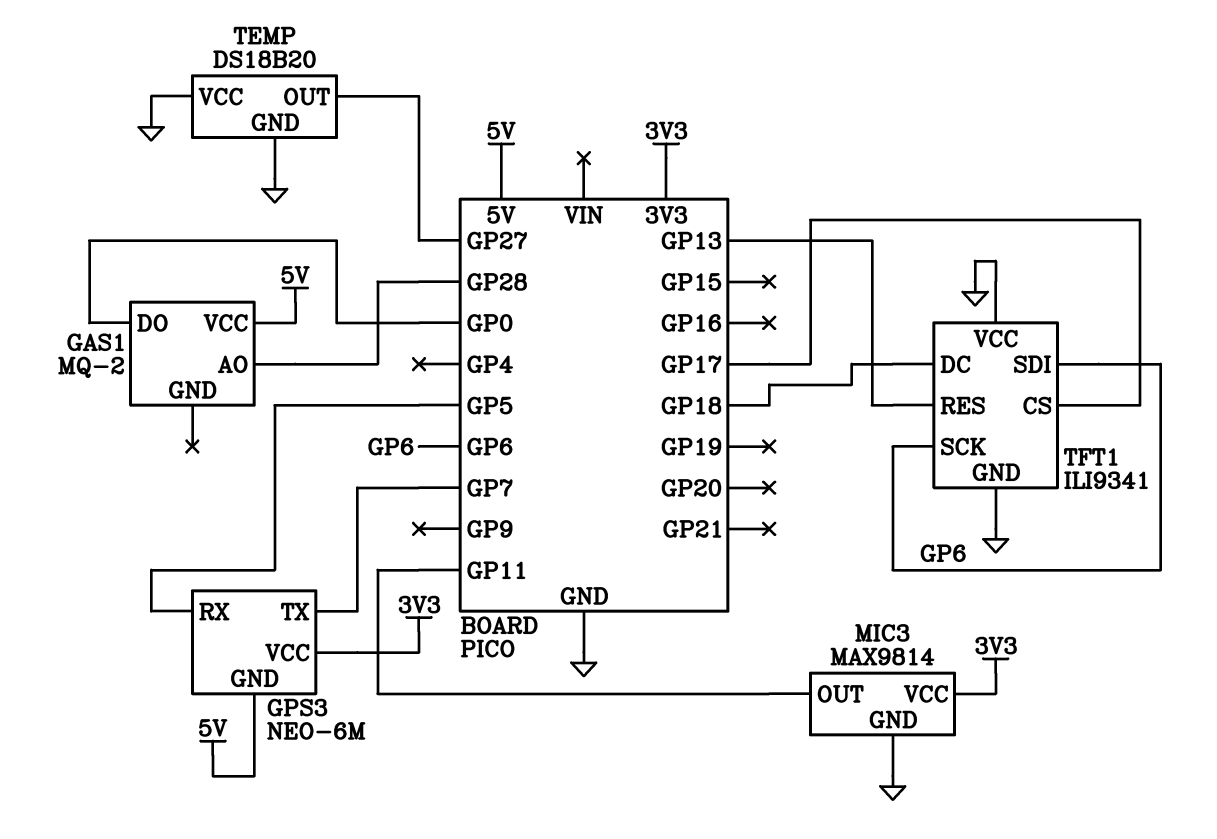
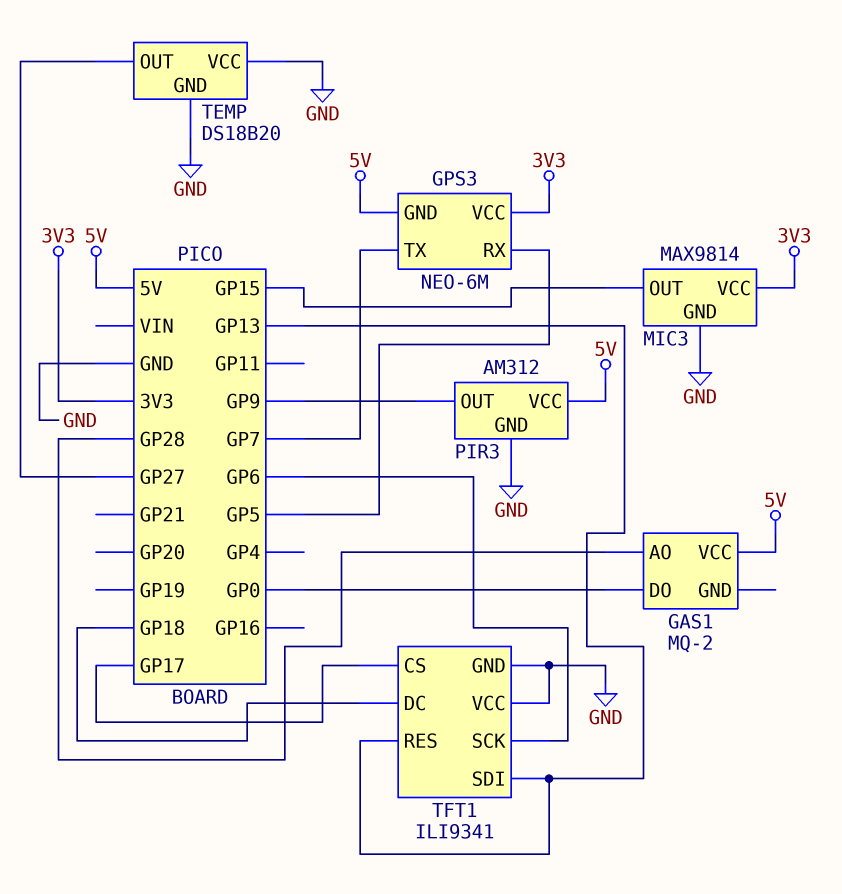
MIC3 pin OUT: GP11 -> GP15
PIR3: none -> AM312
PIR3 pin GND: none -> GND
PIR3 pin OUT: none -> GP9
PIR3 pin VCC: none -> 5V
TFT1 pin SDI: GP6 -> GP13

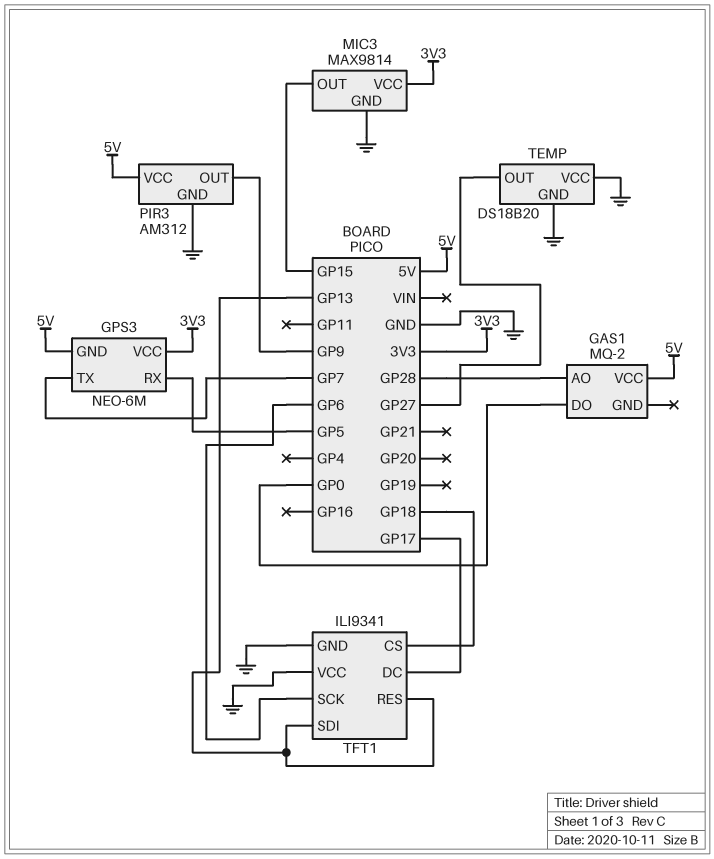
TFT1 pin CS: GP17 -> GP18
TFT1 pin DC: GP18 -> GP17

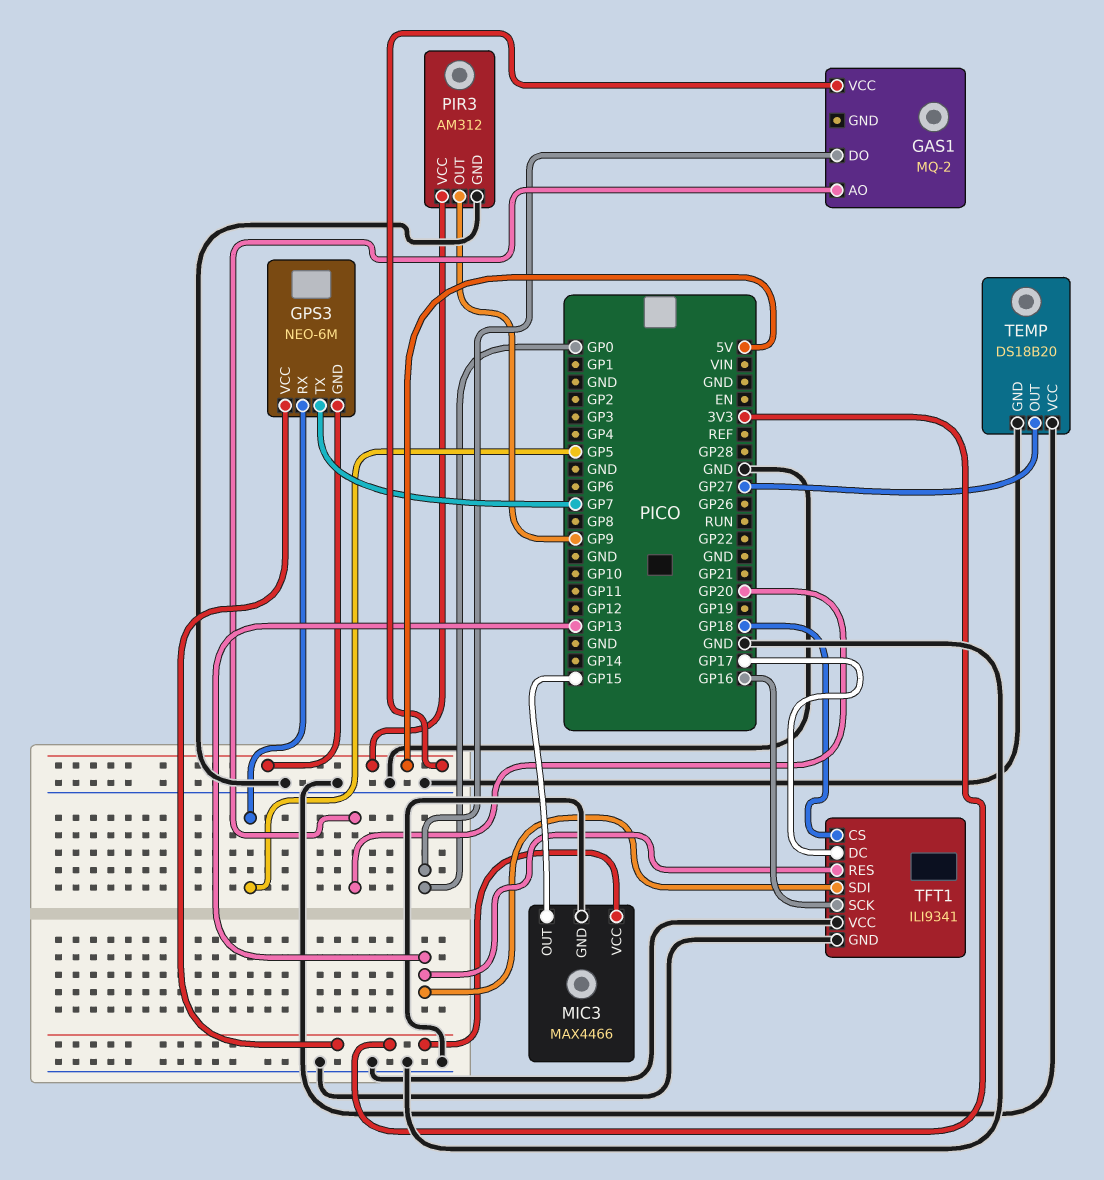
GAS1 pin AO: GP28 -> GP20
MIC3: MAX9814 -> MAX4466
TFT1 pin SCK: GP6 -> GP16

